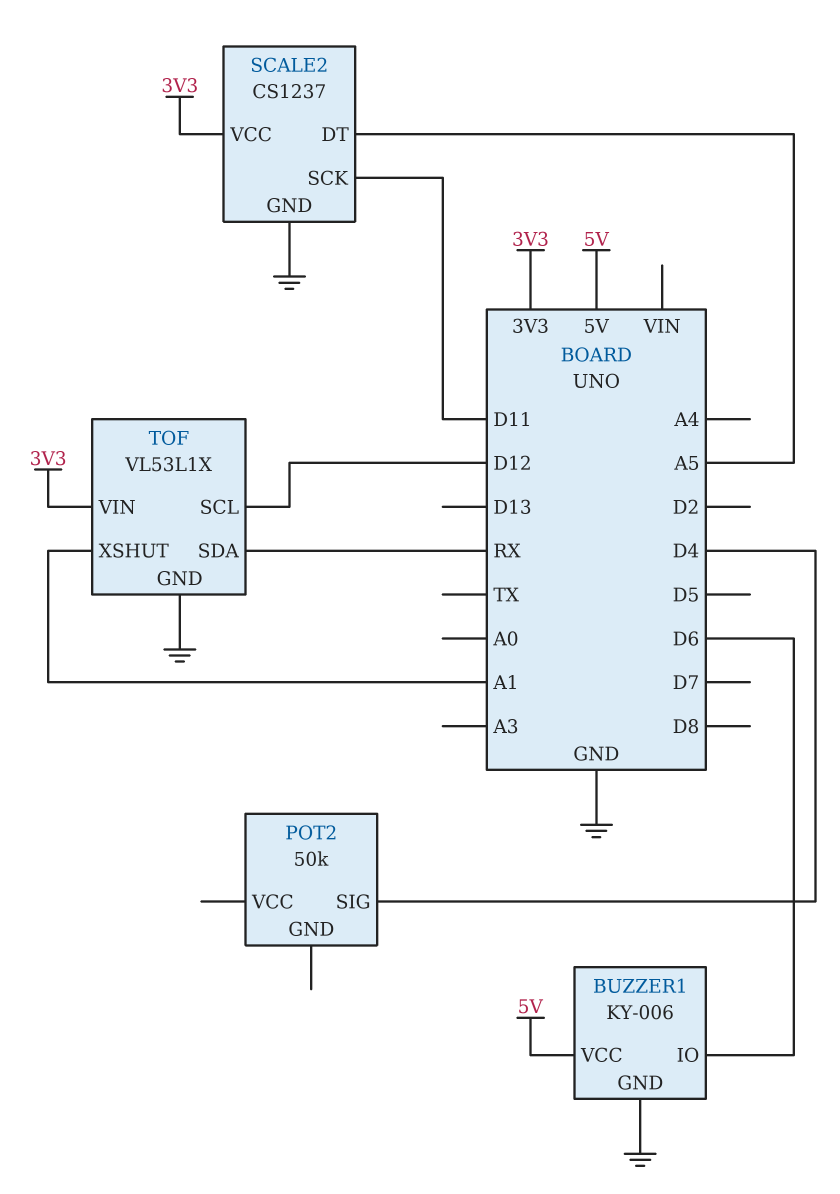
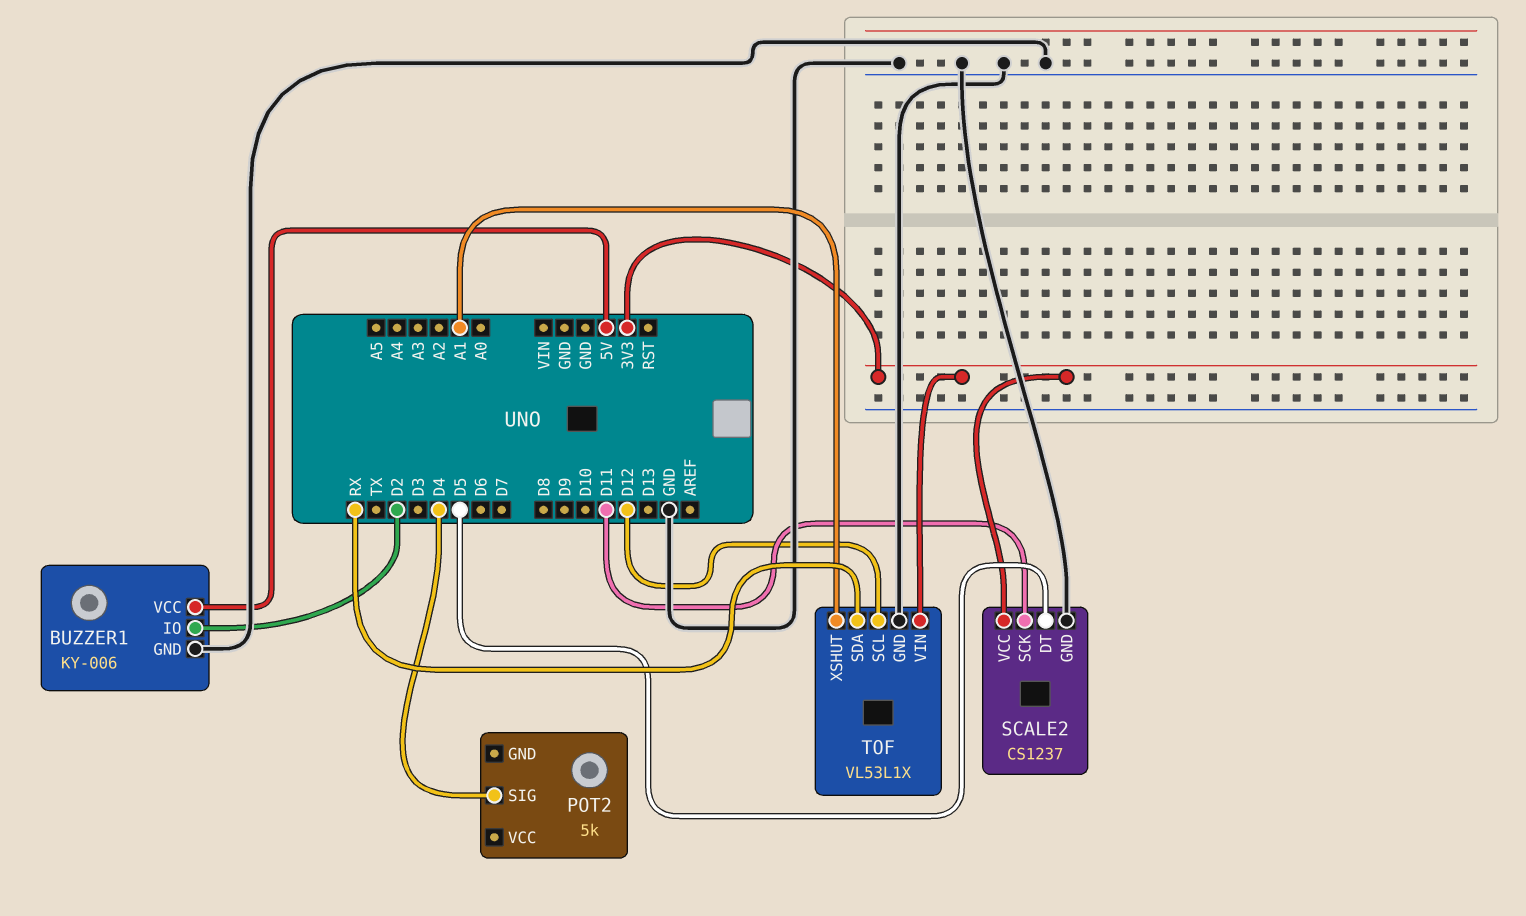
BUZZER1 pin IO: D6 -> D2
POT2: 50k -> 5k
SCALE2 pin DT: A5 -> D5

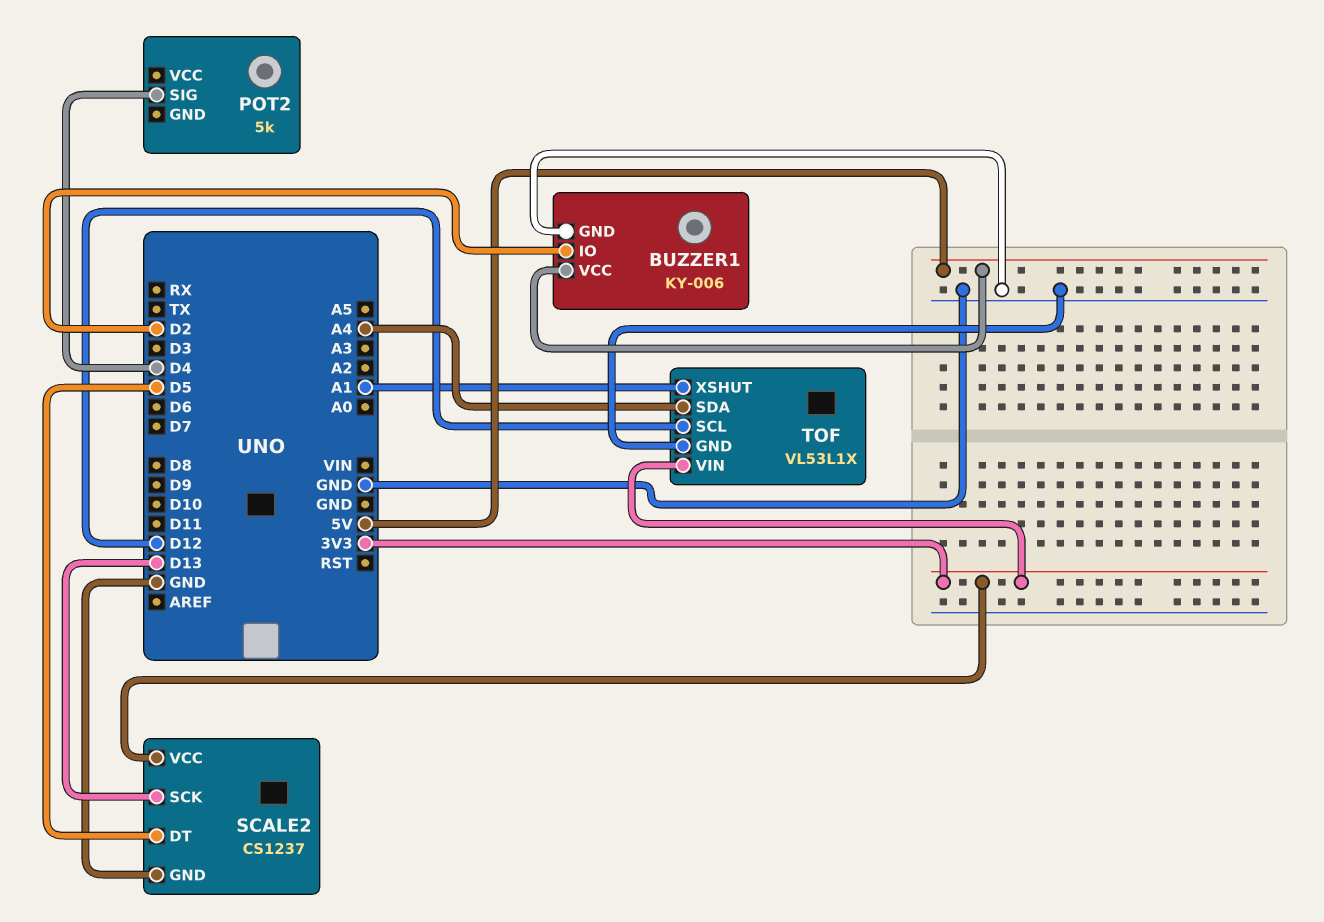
SCALE2 pin SCK: D11 -> D13
TOF pin SDA: RX -> A4

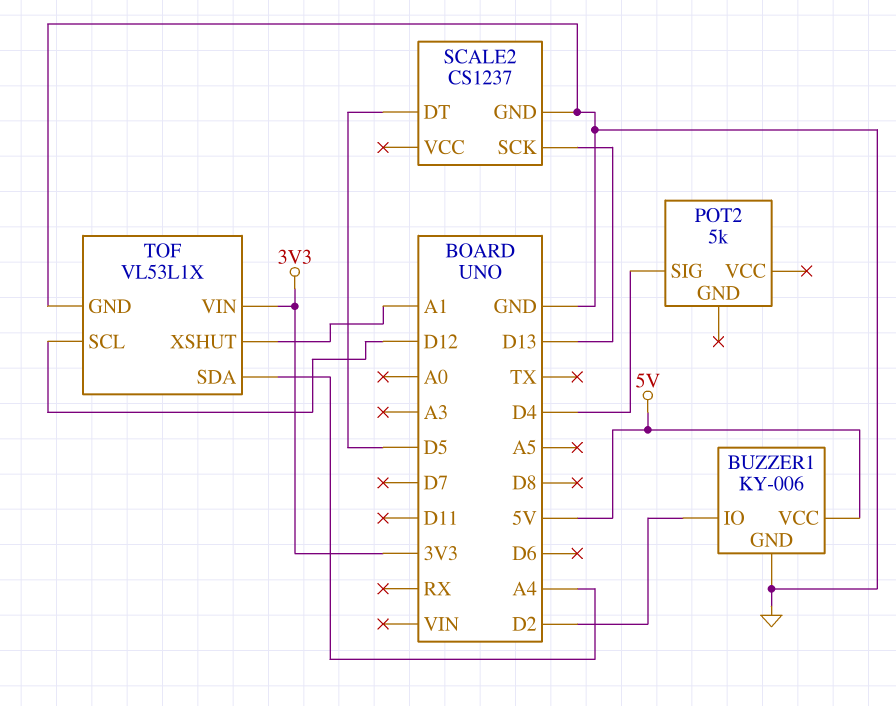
SCALE2 pin VCC: 3V3 -> none

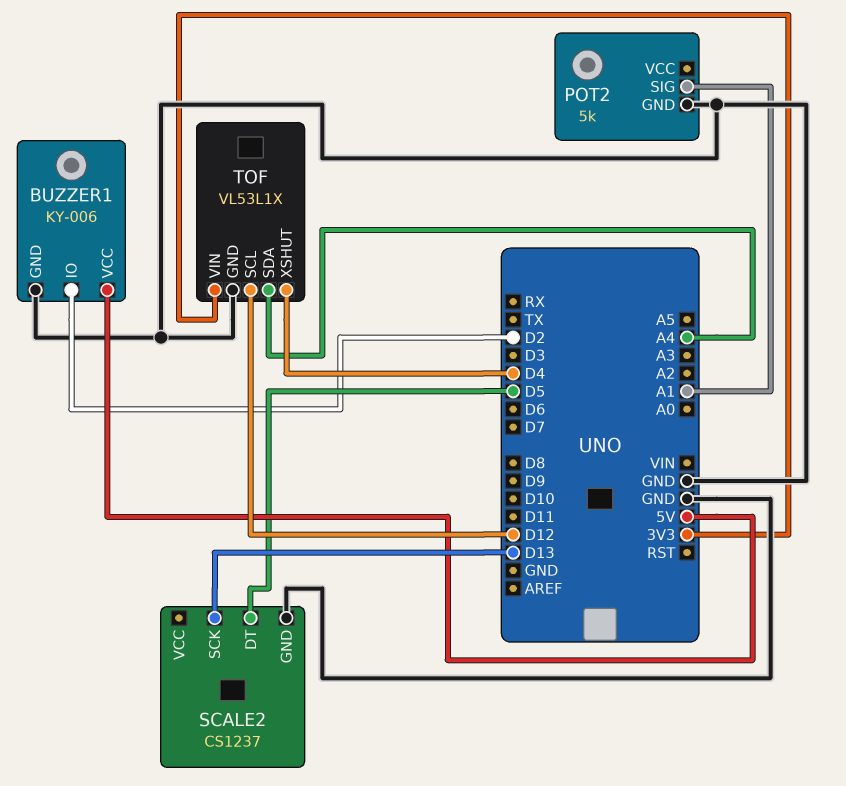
POT2 pin GND: none -> GND
POT2 pin SIG: D4 -> A1
TOF pin XSHUT: A1 -> D4

